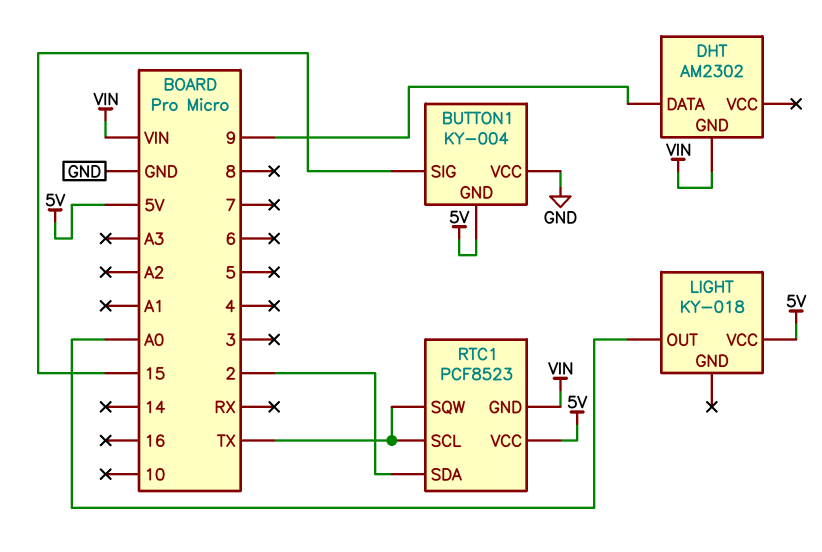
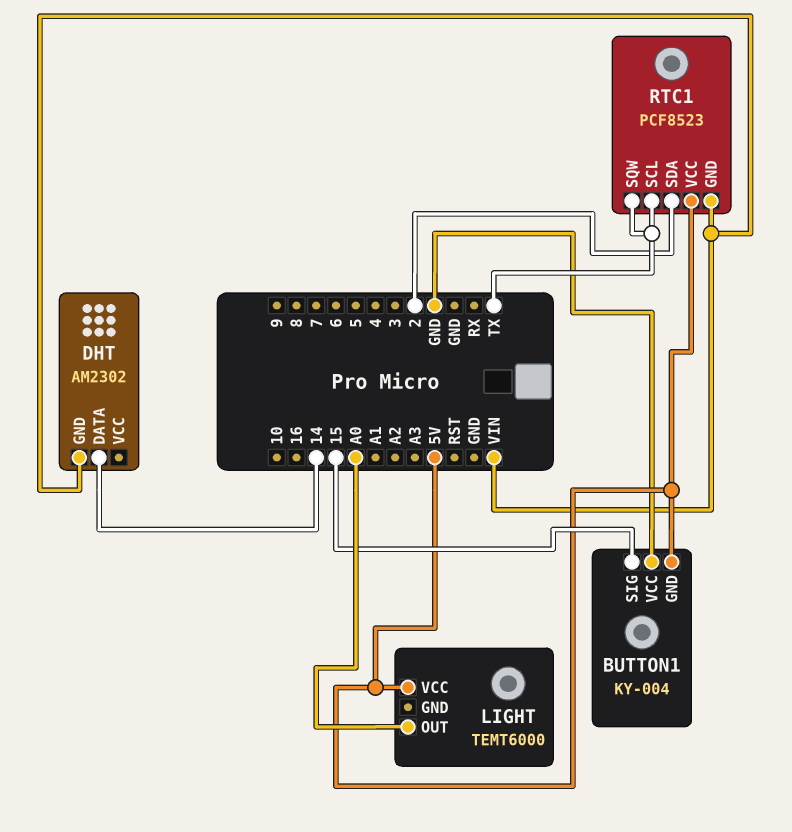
DHT pin DATA: 9 -> 14
LIGHT: KY-018 -> TEMT6000

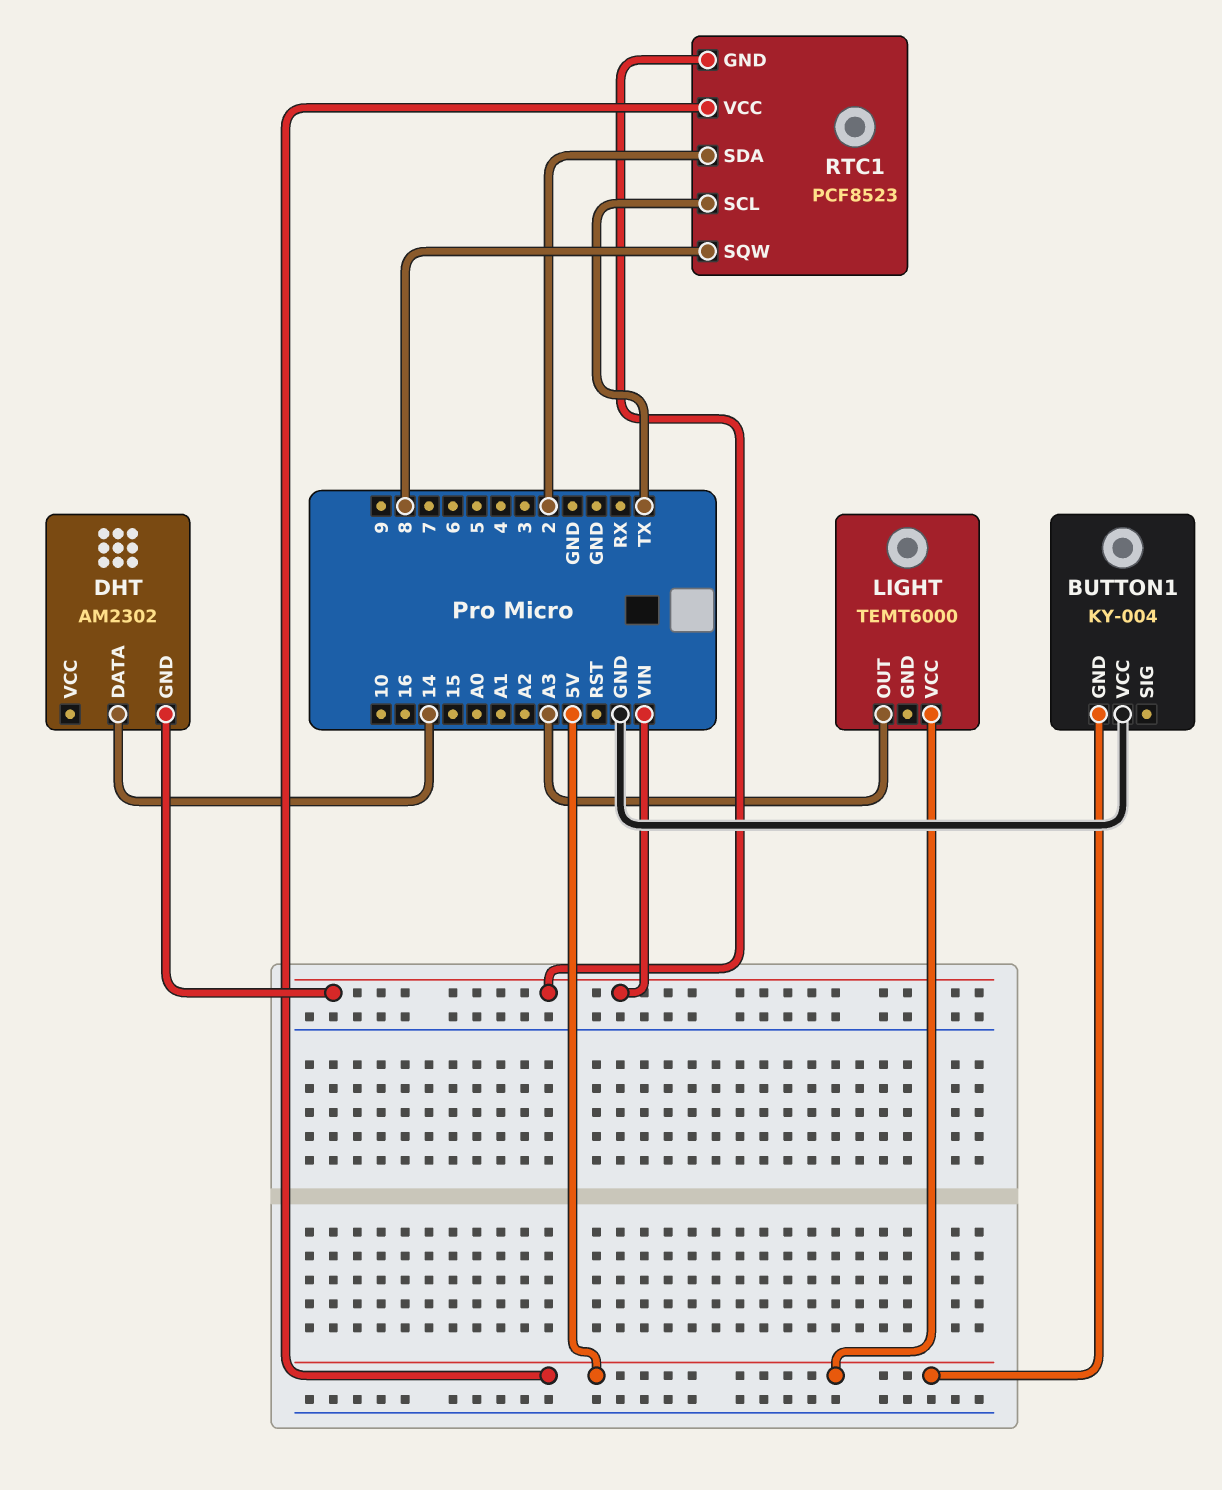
BUTTON1 pin SIG: 15 -> none
LIGHT pin OUT: A0 -> A3
RTC1 pin SQW: TX -> 8

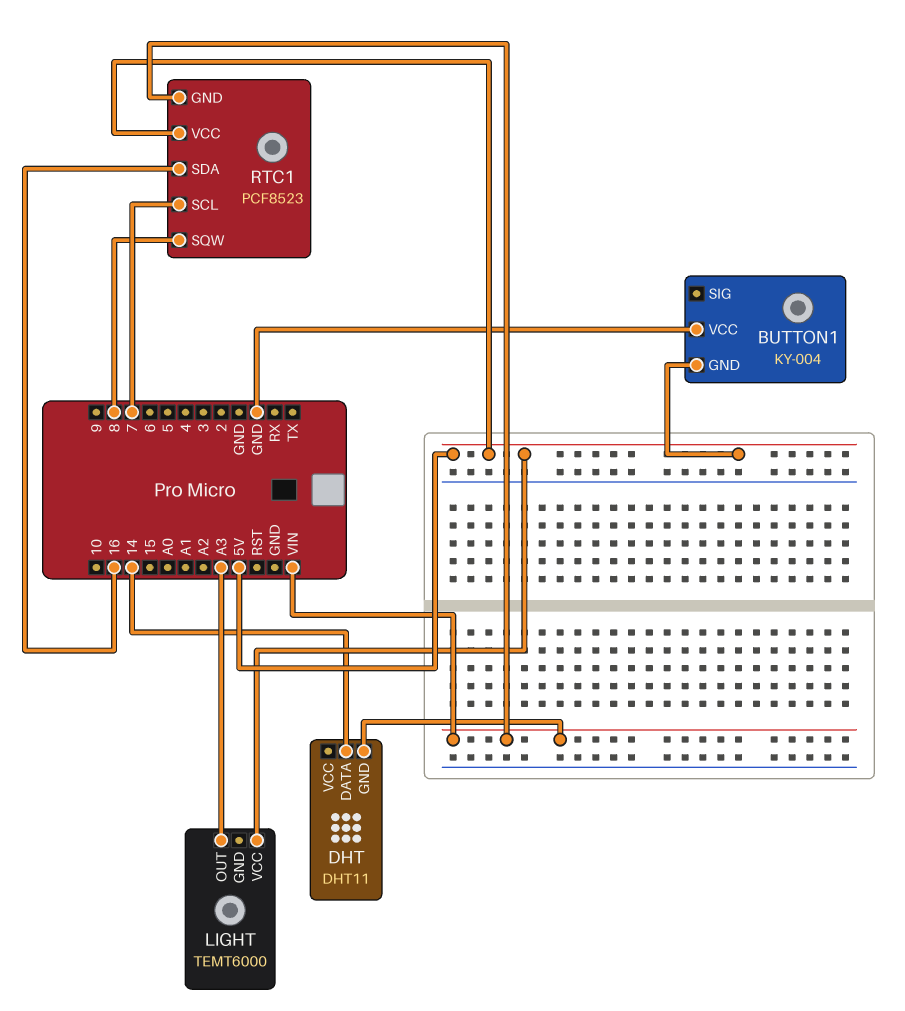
DHT: AM2302 -> DHT11
RTC1 pin SCL: TX -> 7
RTC1 pin SDA: 2 -> 16

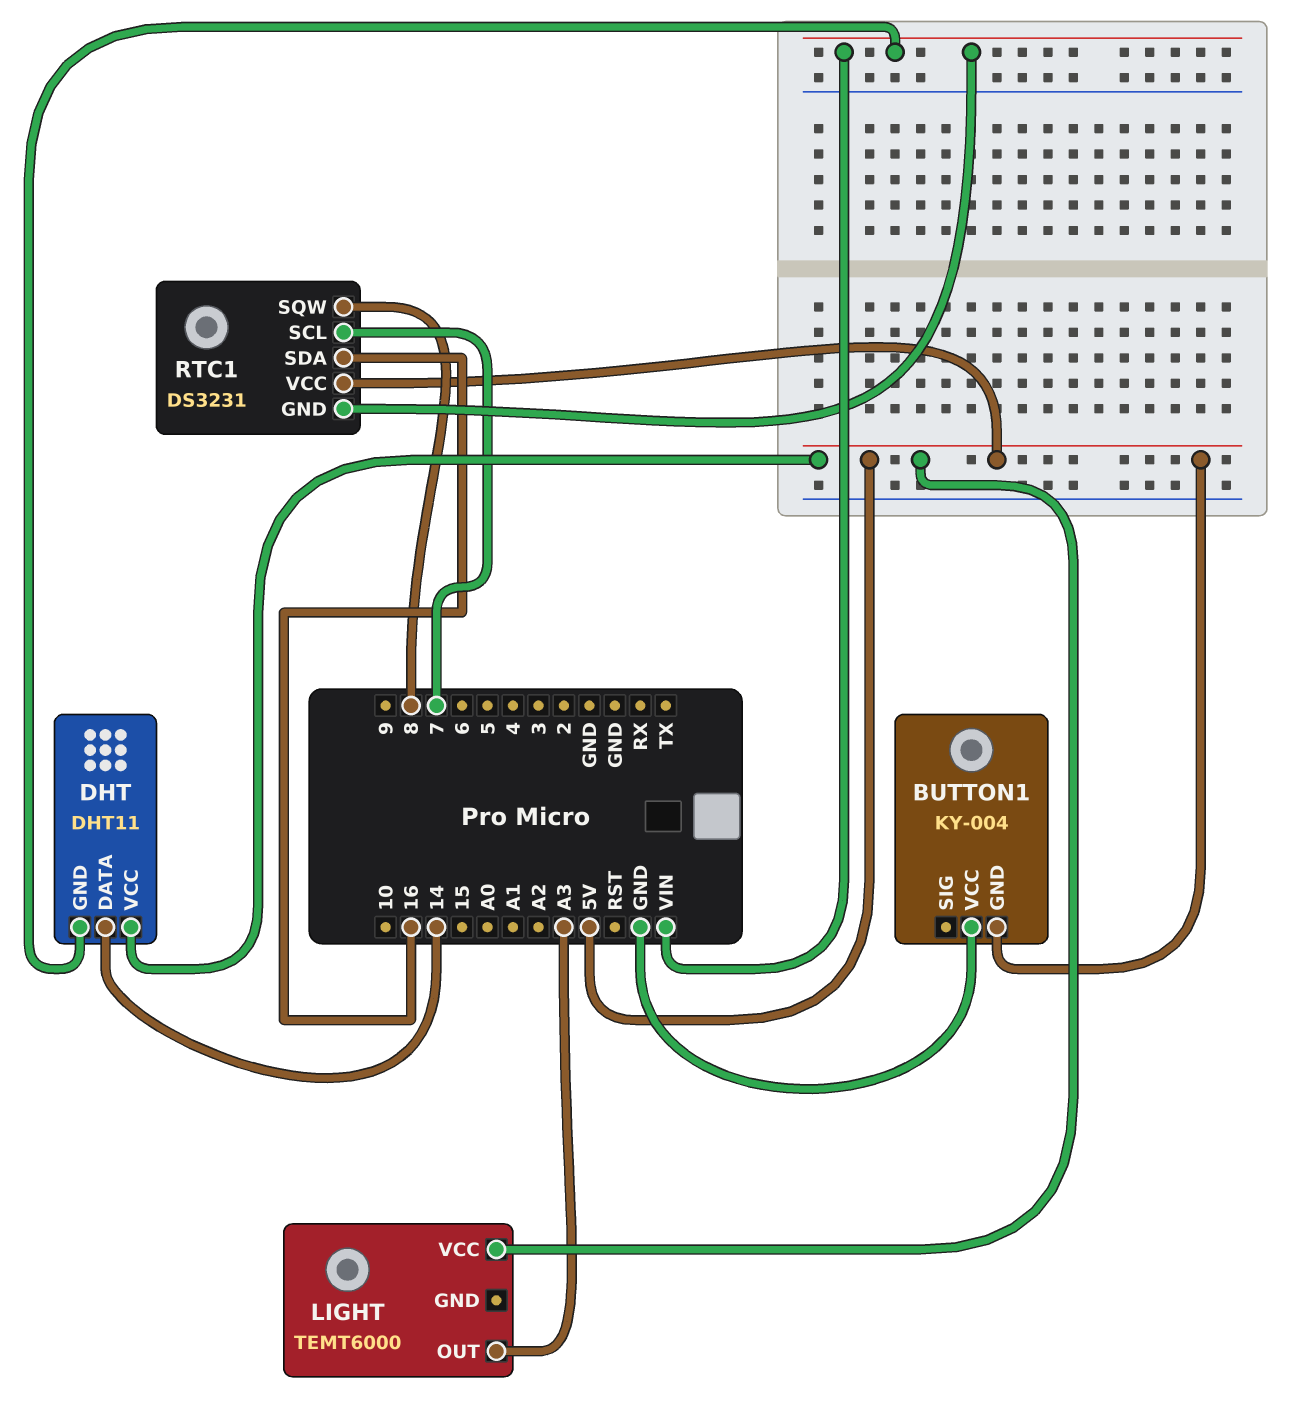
DHT pin VCC: none -> 5V
RTC1: PCF8523 -> DS3231

